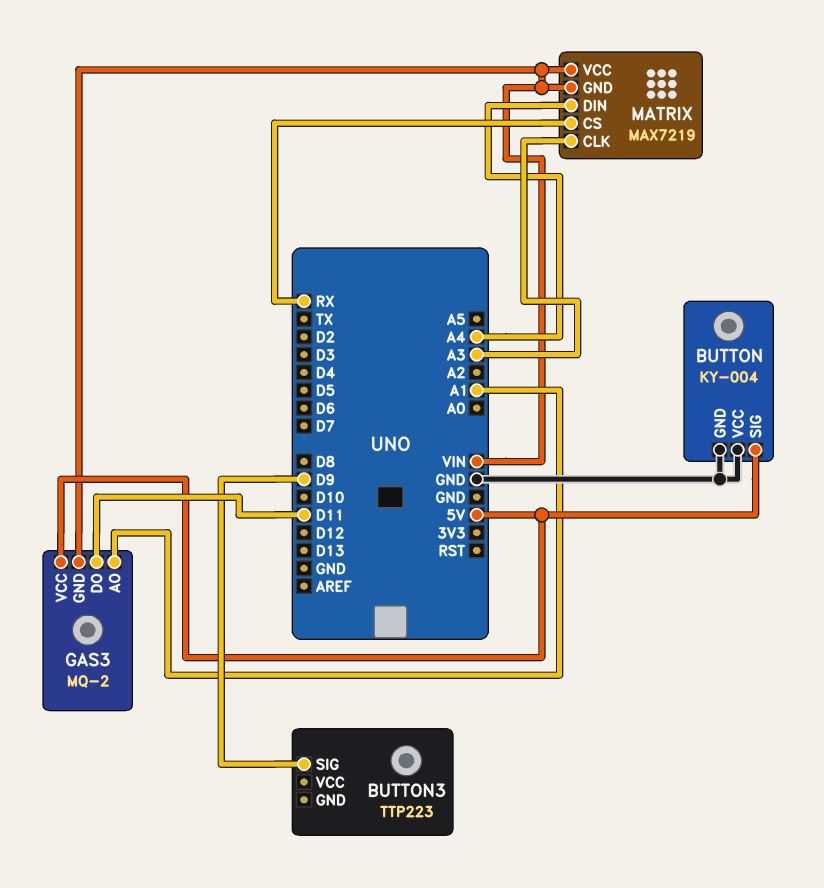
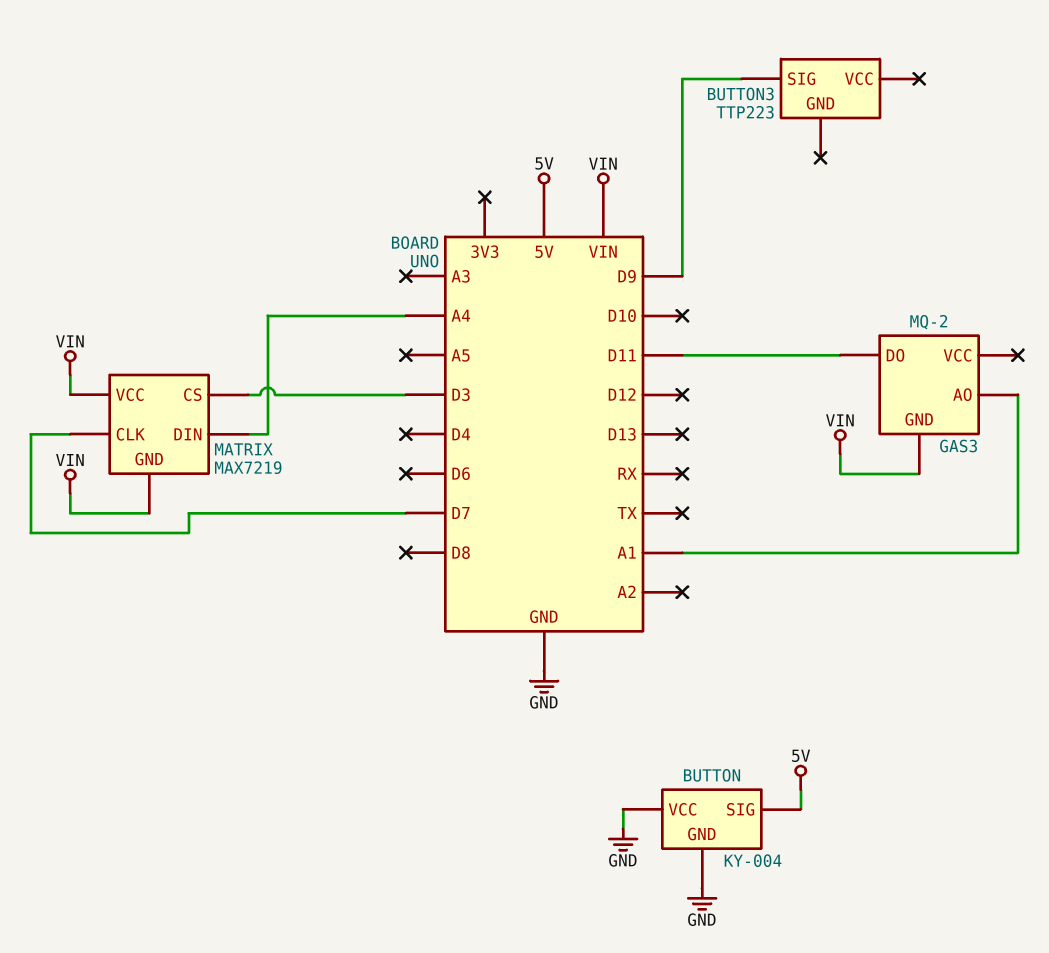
GAS3 pin VCC: 5V -> none
MATRIX pin CLK: A3 -> D7
MATRIX pin CS: RX -> D3

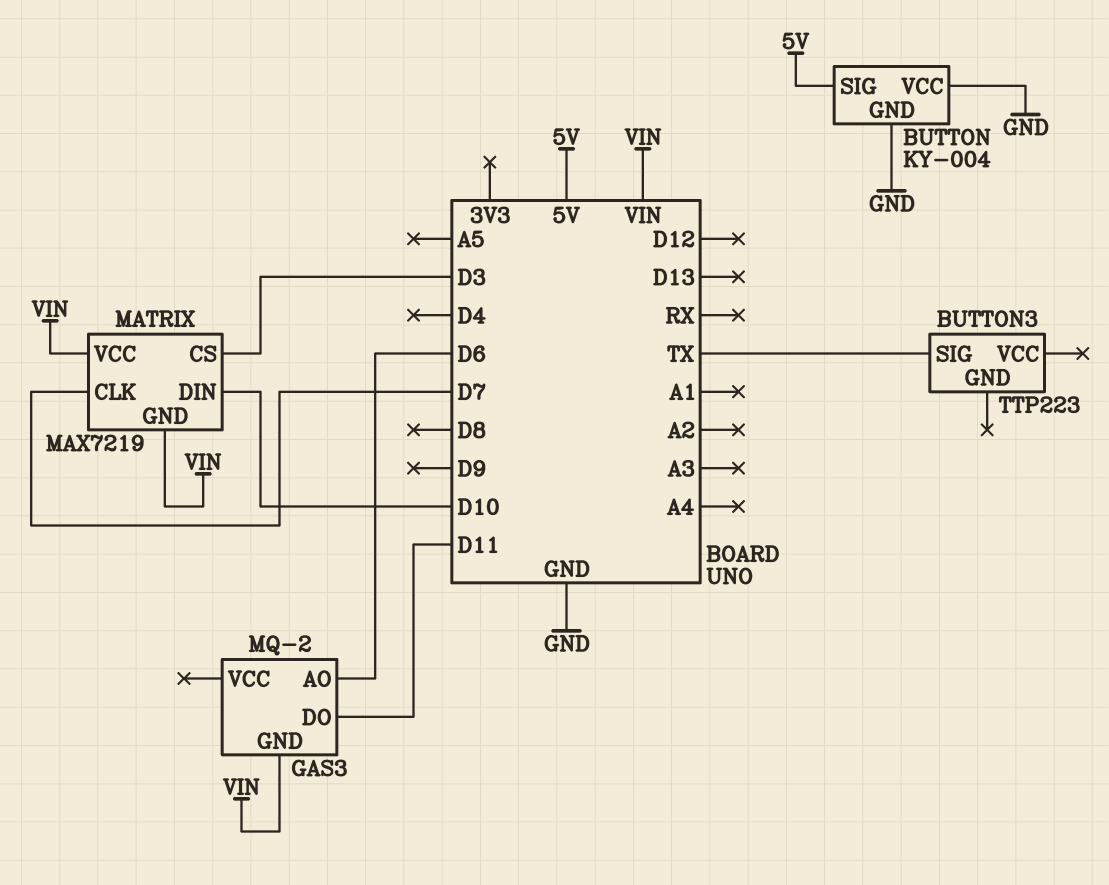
BUTTON3 pin SIG: D9 -> TX
GAS3 pin AO: A1 -> D6
MATRIX pin DIN: A4 -> D10

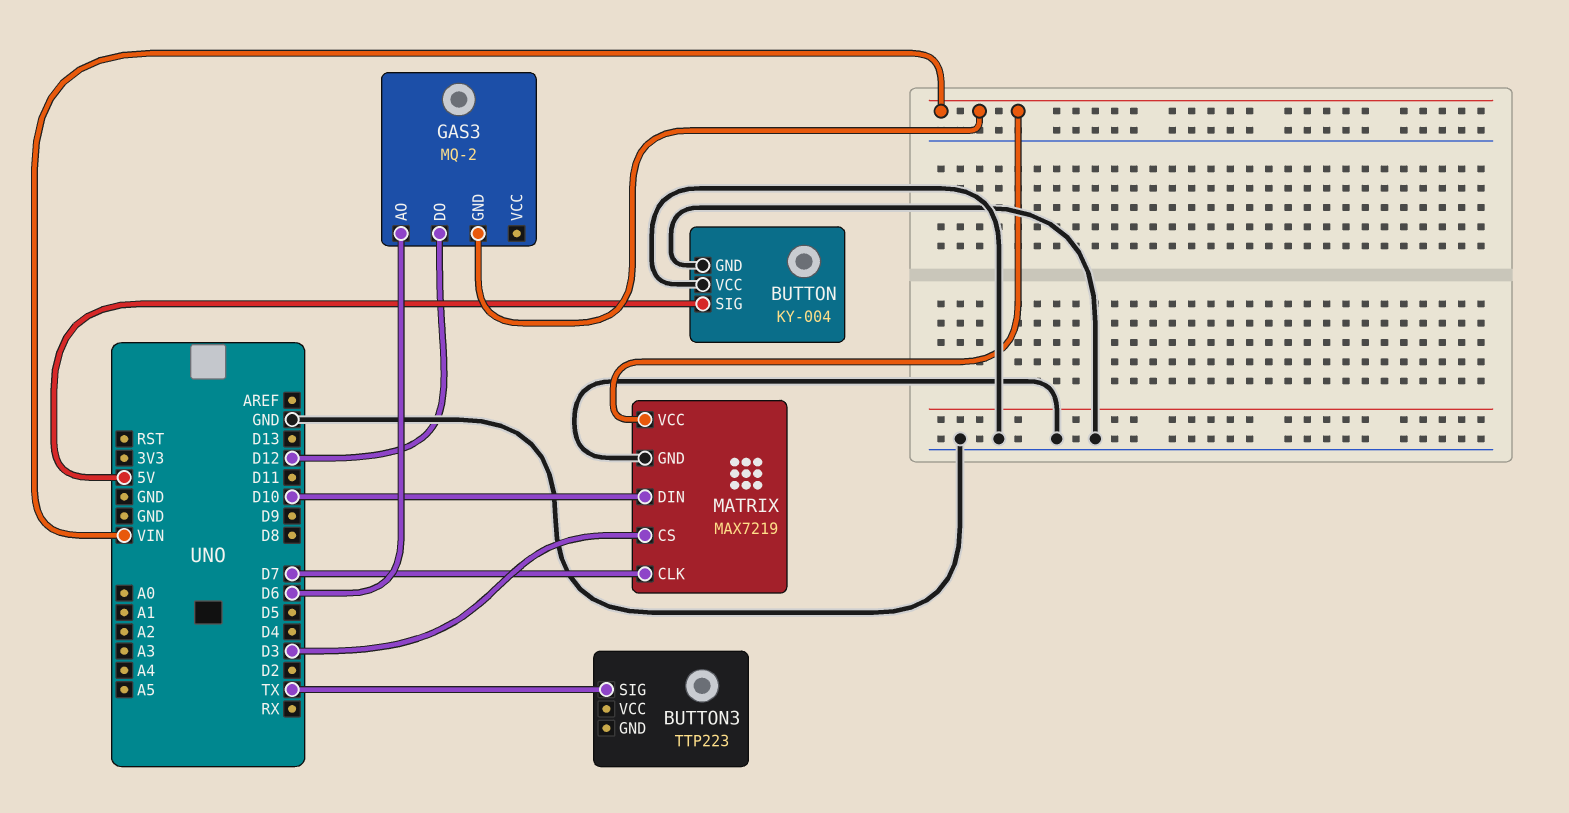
GAS3 pin DO: D11 -> D12
MATRIX pin GND: VIN -> GND

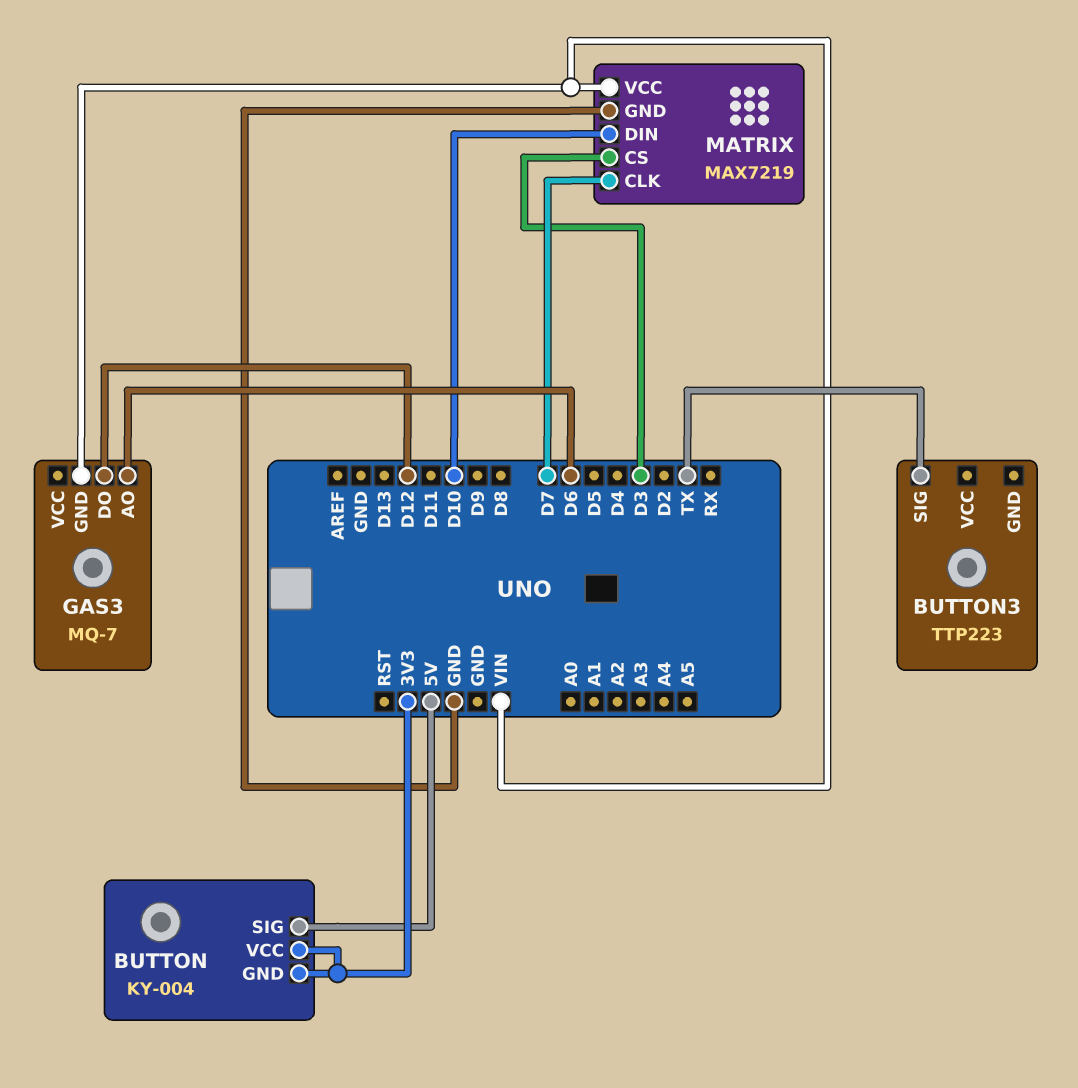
BUTTON pin GND: GND -> 3V3
BUTTON pin VCC: GND -> 3V3
GAS3: MQ-2 -> MQ-7

